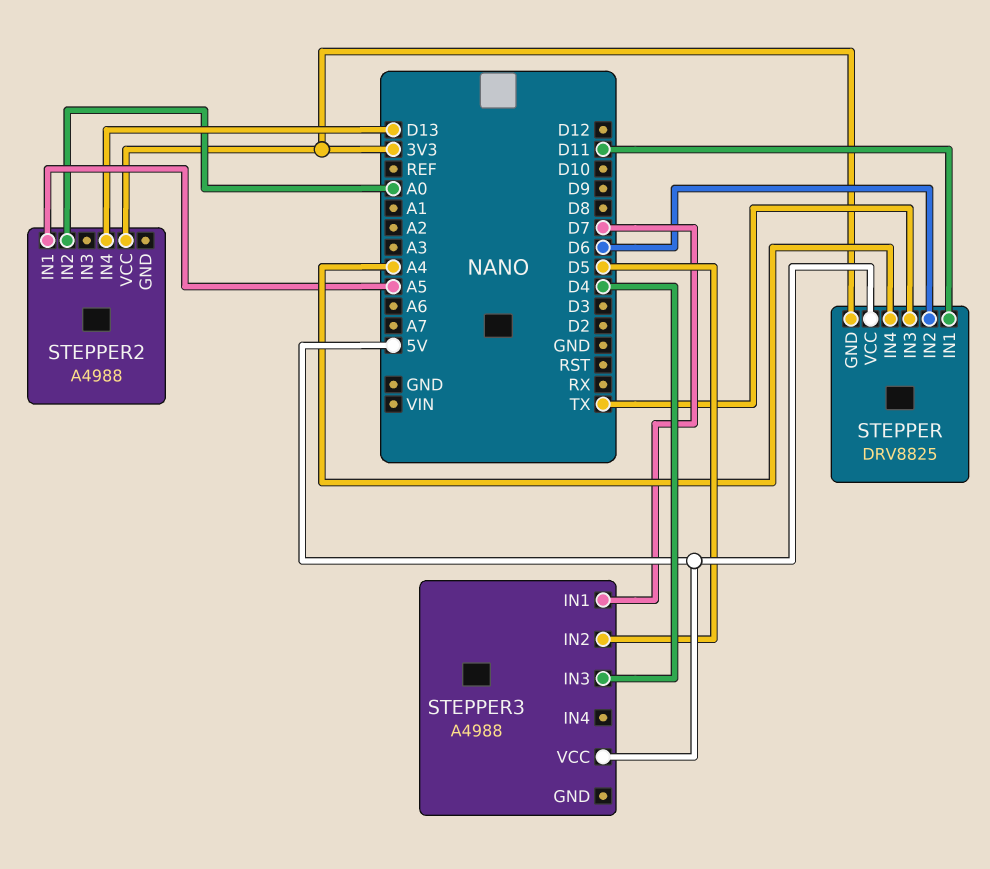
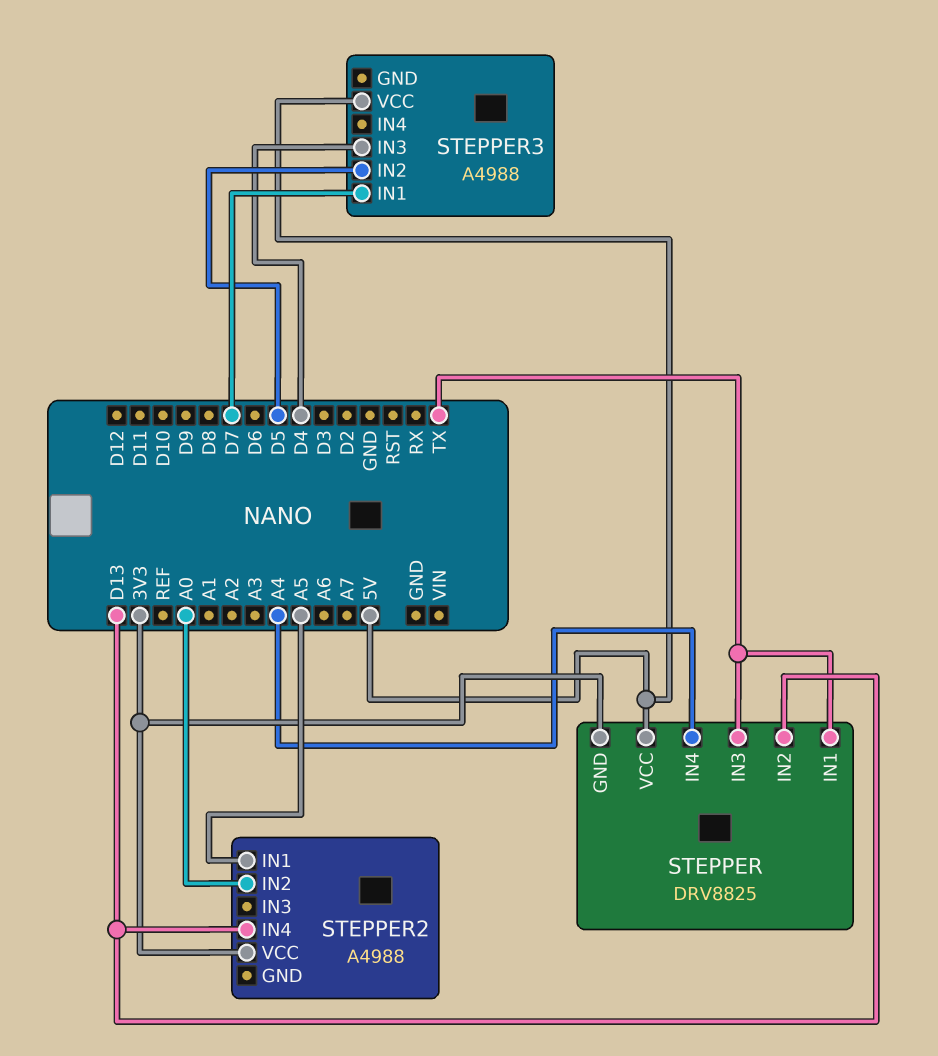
STEPPER pin IN1: D11 -> TX
STEPPER pin IN2: D6 -> D13

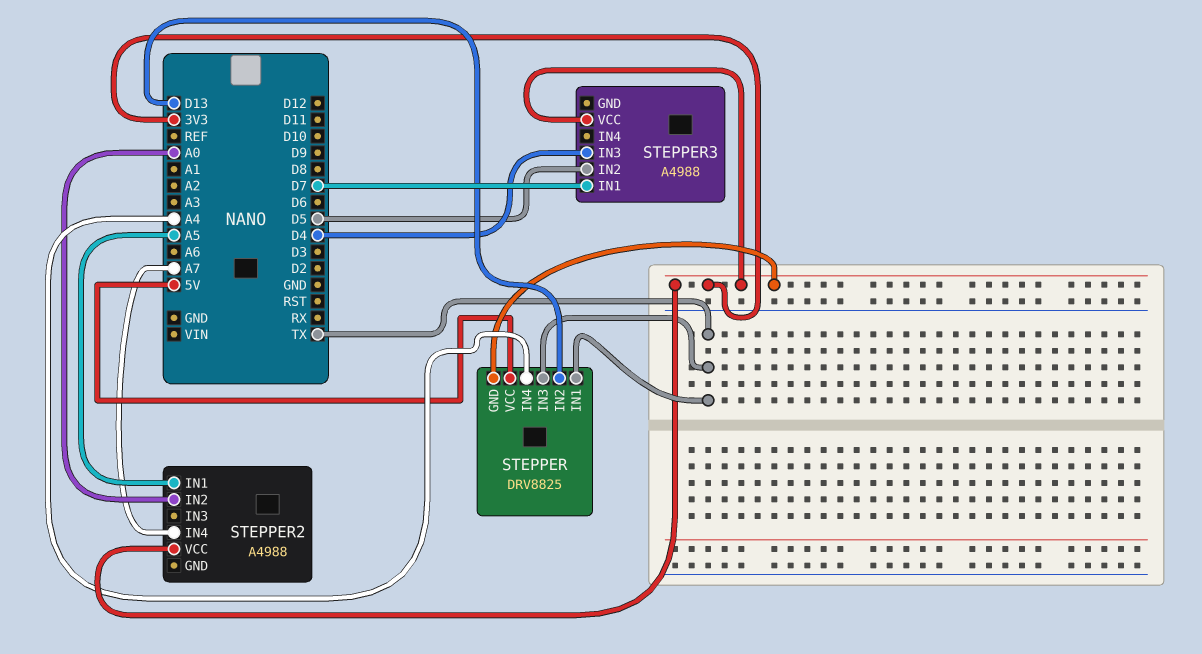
STEPPER2 pin IN4: D13 -> A7
STEPPER3 pin VCC: 5V -> 3V3

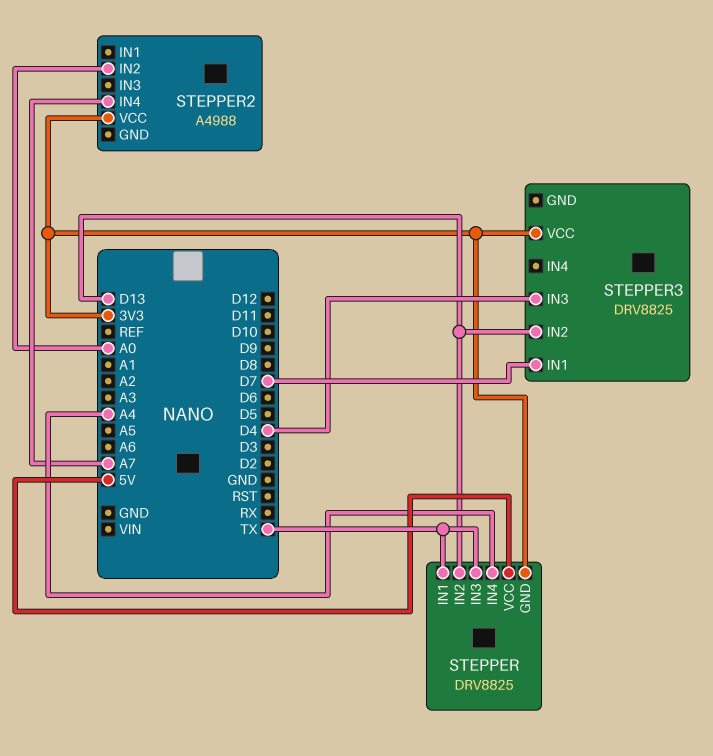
STEPPER2 pin IN1: A5 -> none
STEPPER3: A4988 -> DRV8825
STEPPER3 pin IN2: D5 -> D13

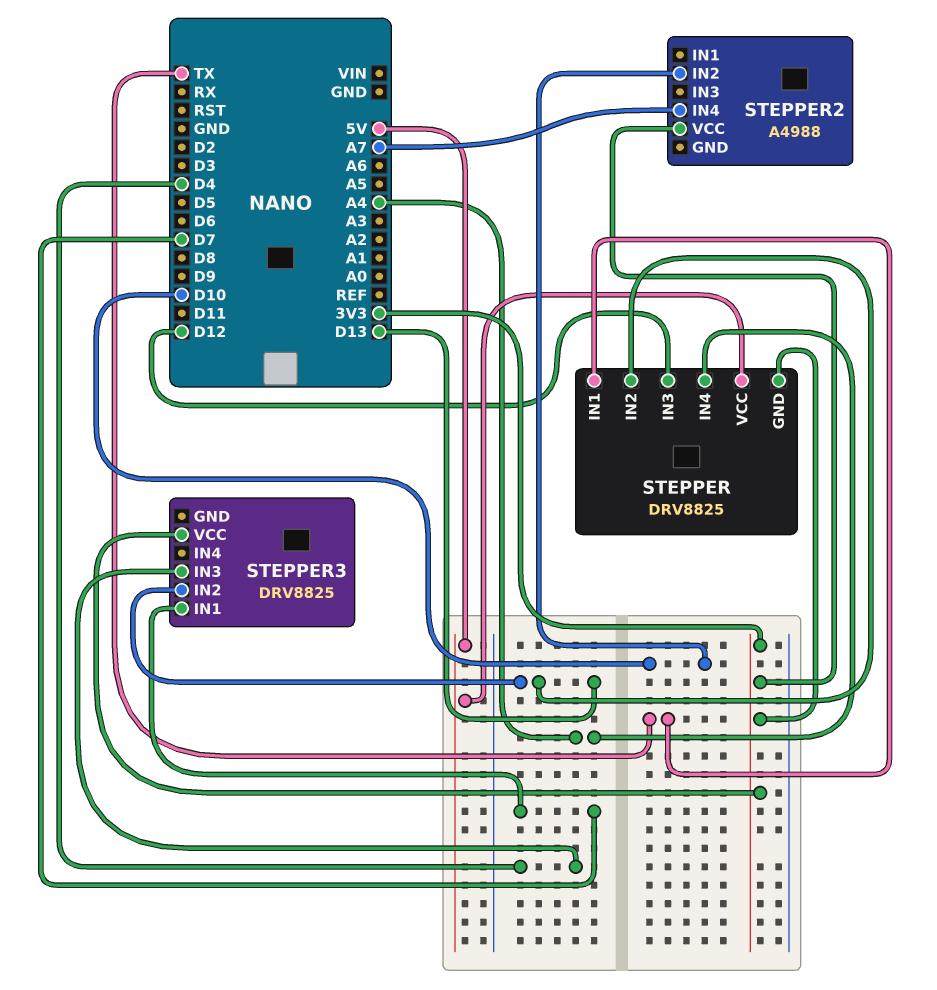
STEPPER pin IN3: TX -> D12
STEPPER2 pin IN2: A0 -> D10

